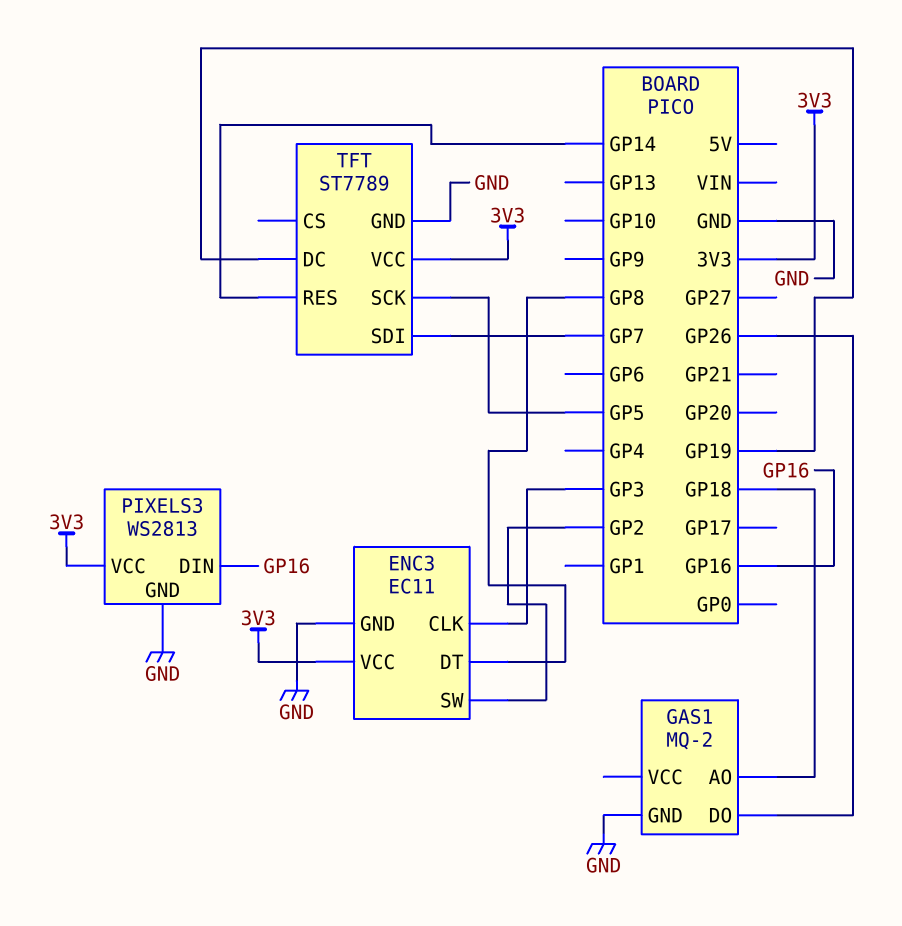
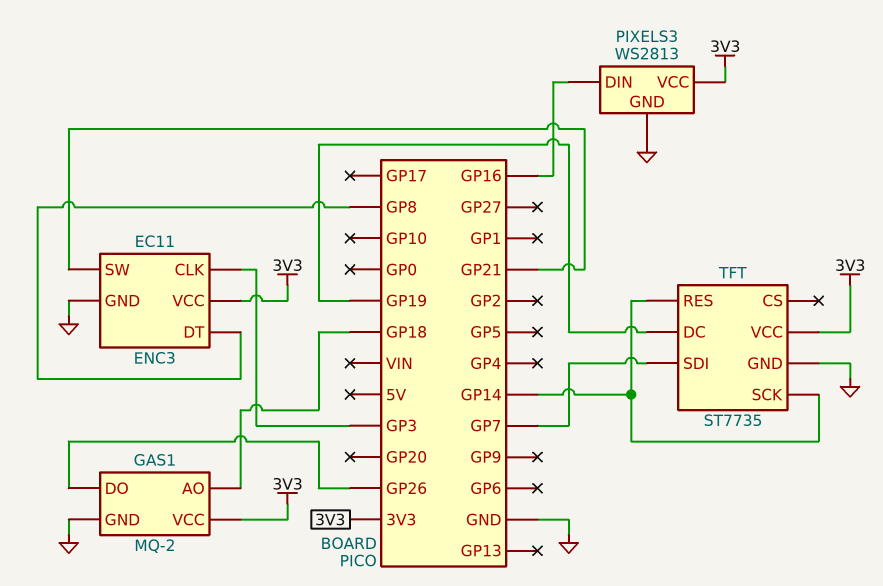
ENC3 pin SW: GP2 -> GP21
GAS1 pin VCC: none -> 3V3
TFT: ST7789 -> ST7735
TFT pin SCK: GP5 -> GP14

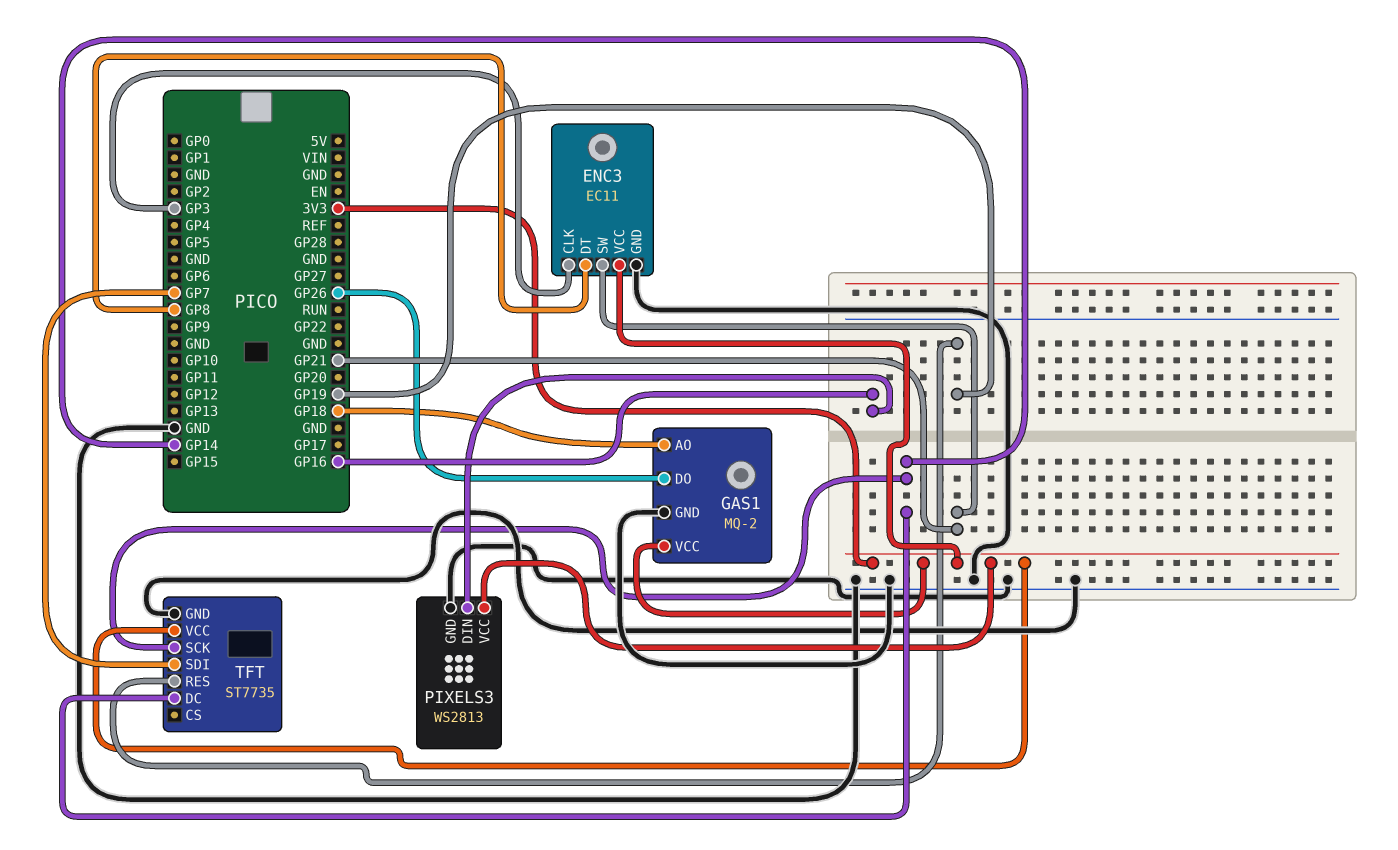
TFT pin DC: GP19 -> GP14
TFT pin RES: GP14 -> GP19

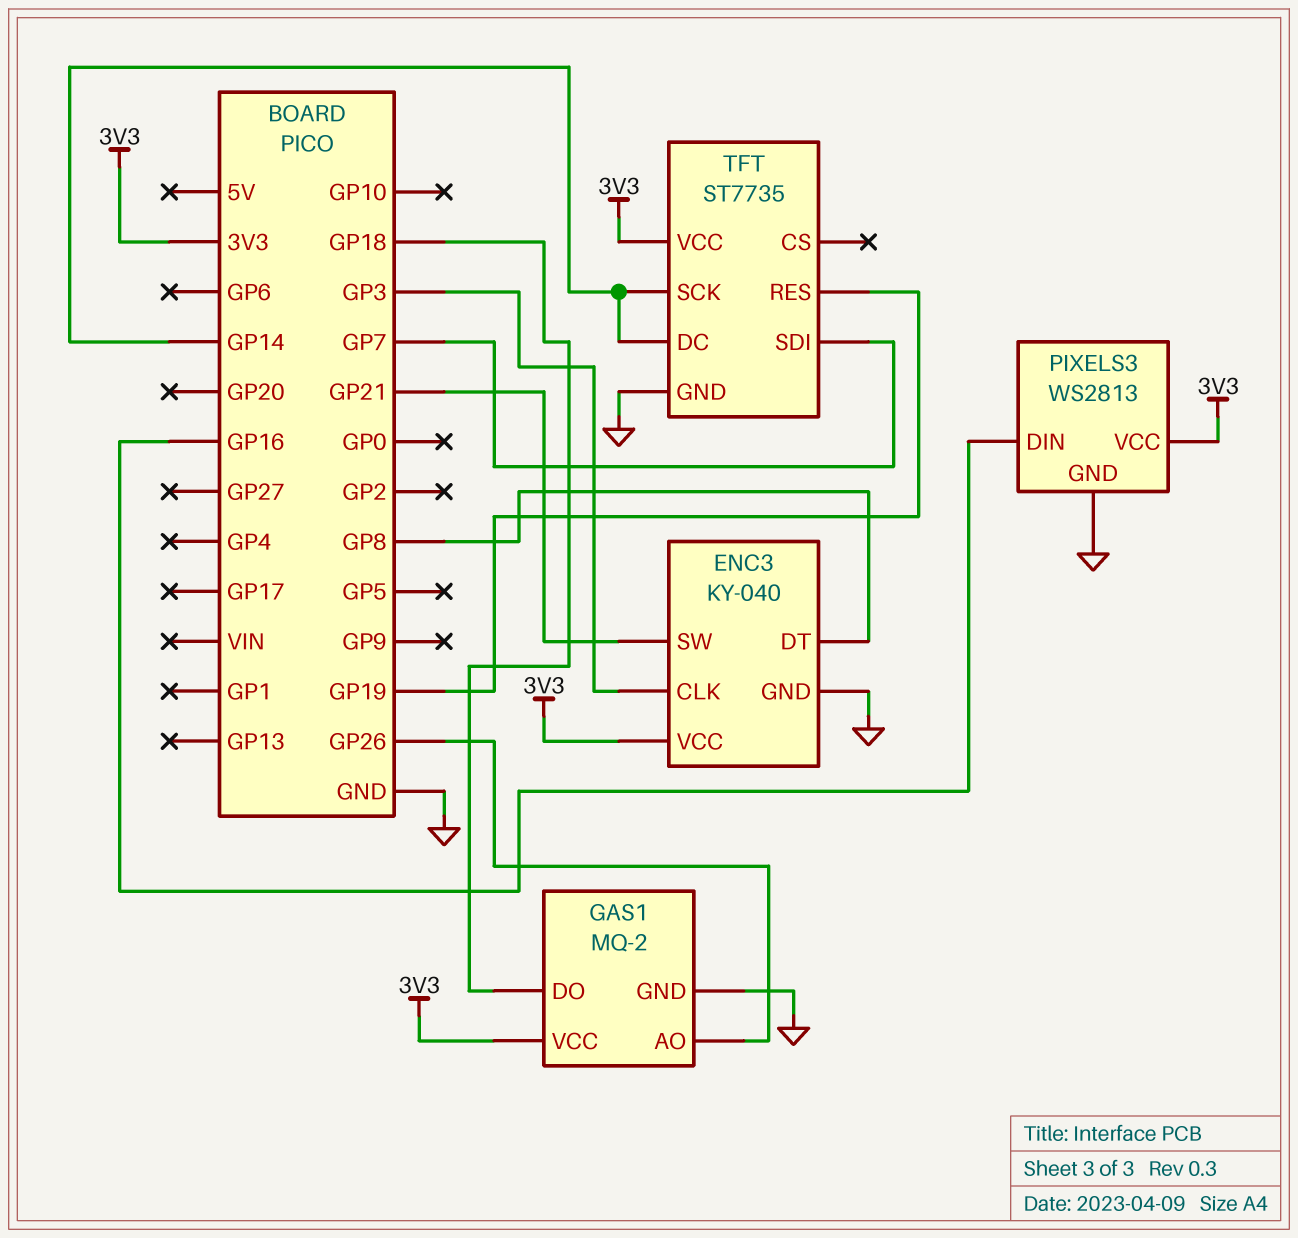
ENC3: EC11 -> KY-040
GAS1 pin AO: GP18 -> GP26
GAS1 pin DO: GP26 -> GP18

